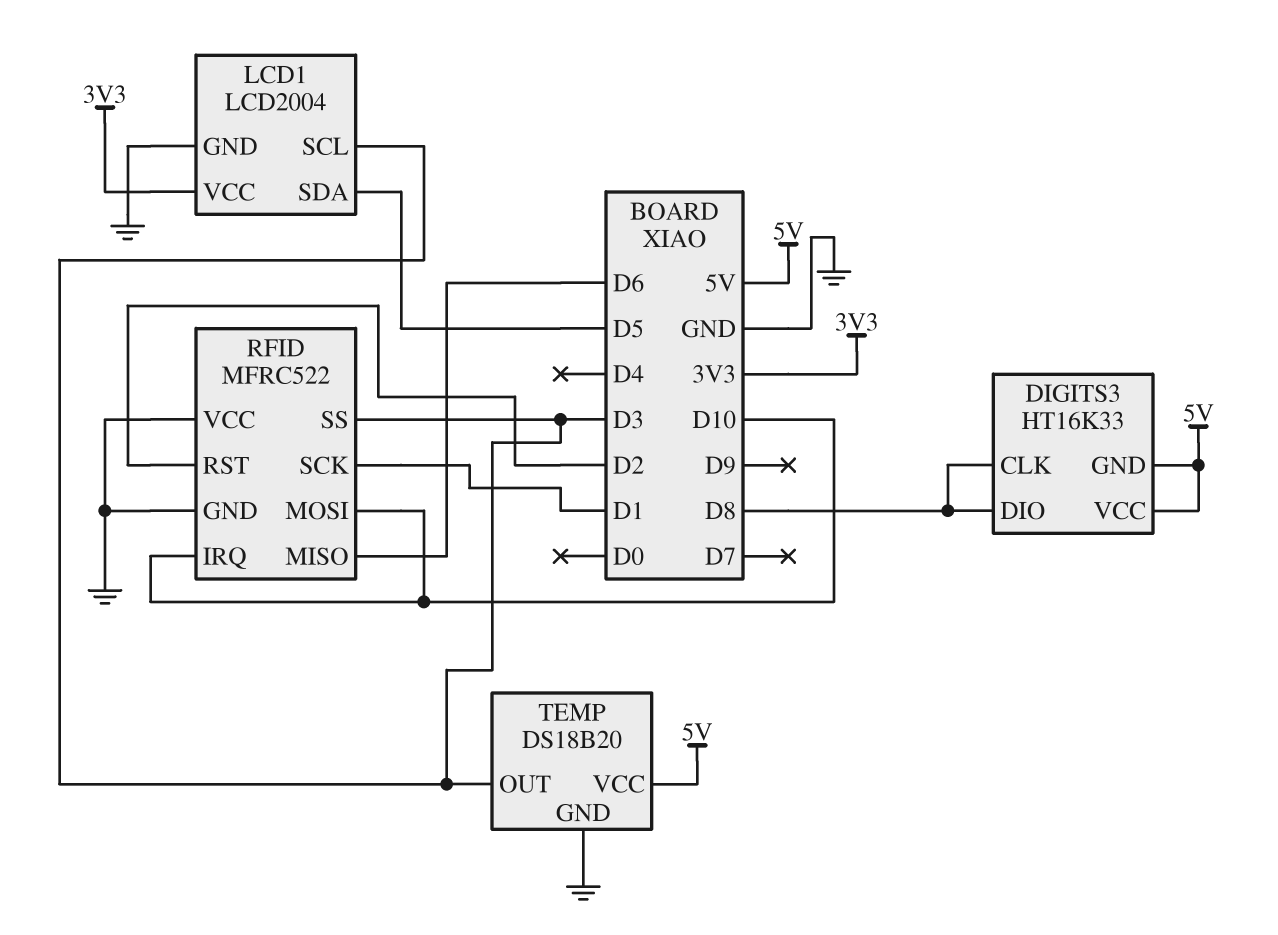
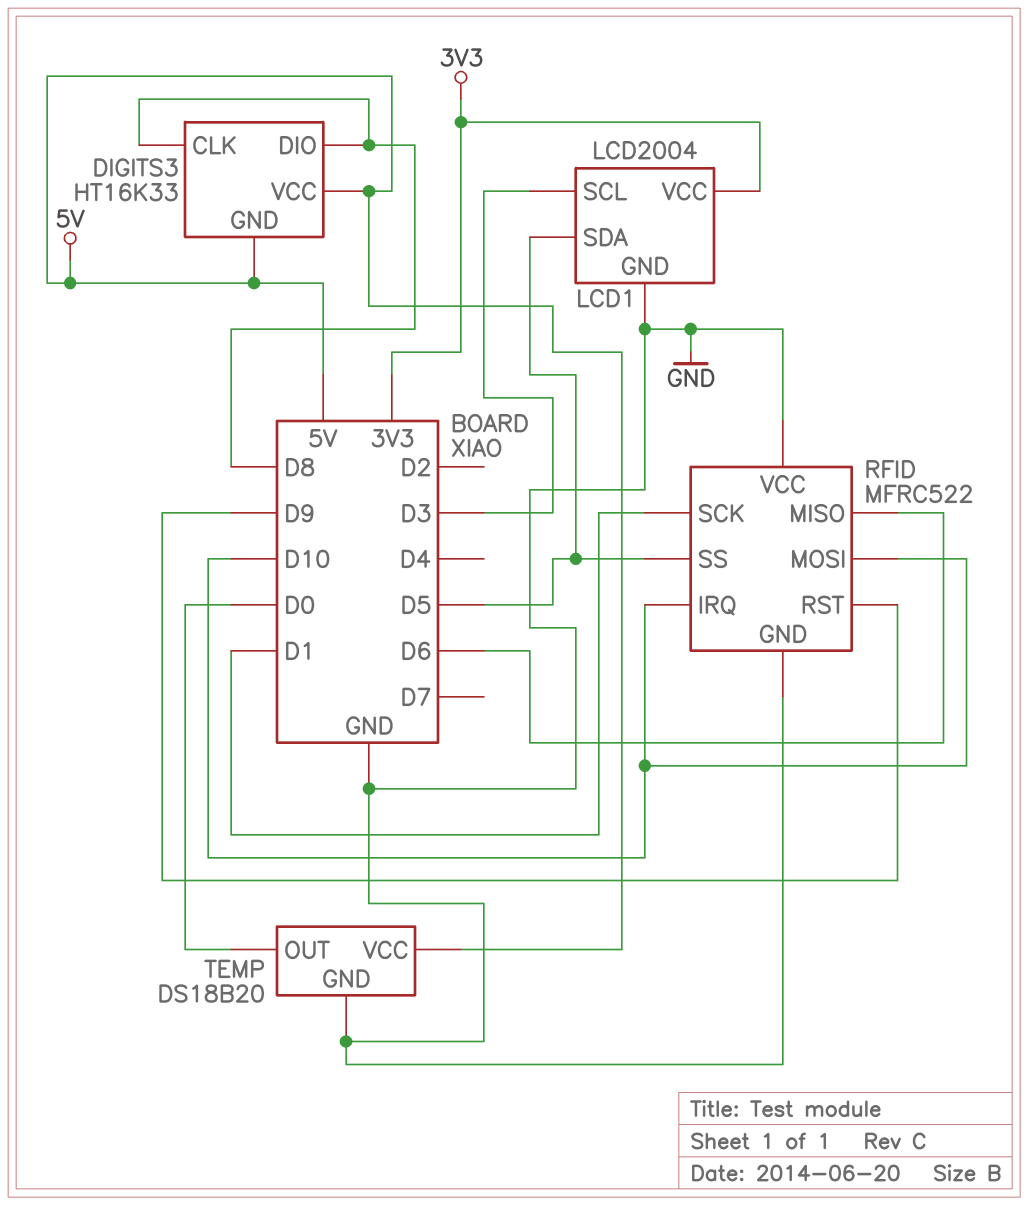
RFID pin RST: D2 -> D9
RFID pin SS: D3 -> D5
TEMP pin OUT: D3 -> D0

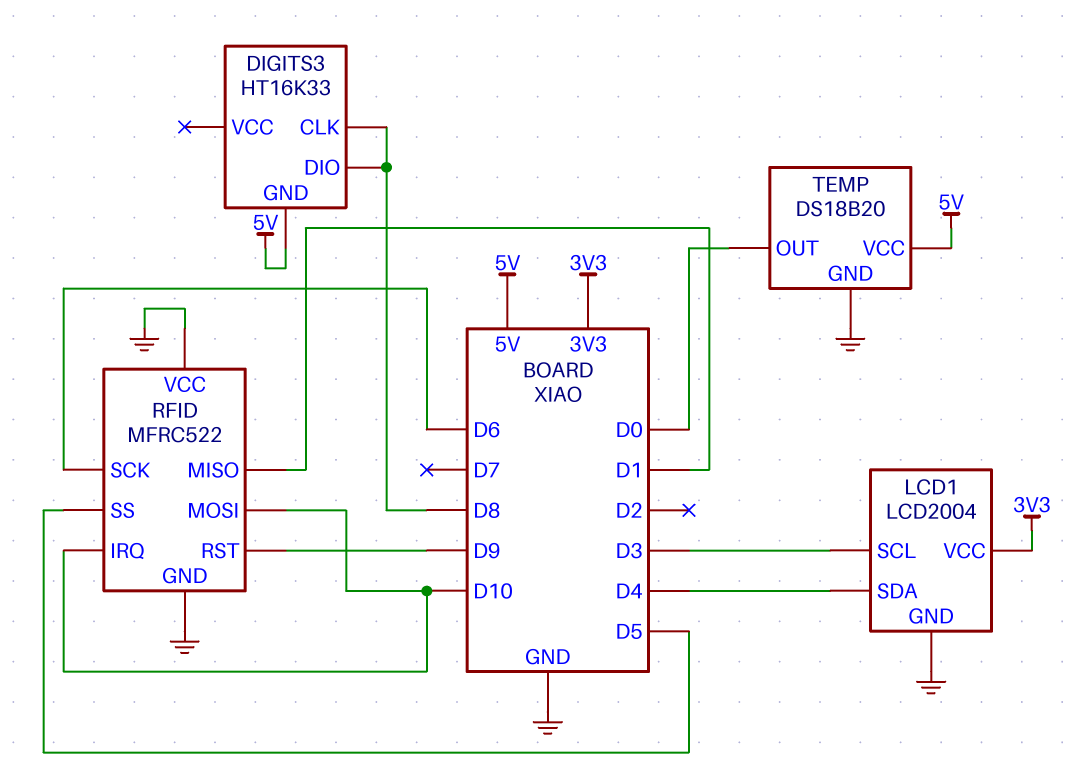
DIGITS3 pin VCC: 5V -> none
LCD1 pin SDA: D5 -> D4
RFID pin MISO: D6 -> D1
RFID pin SCK: D1 -> D6

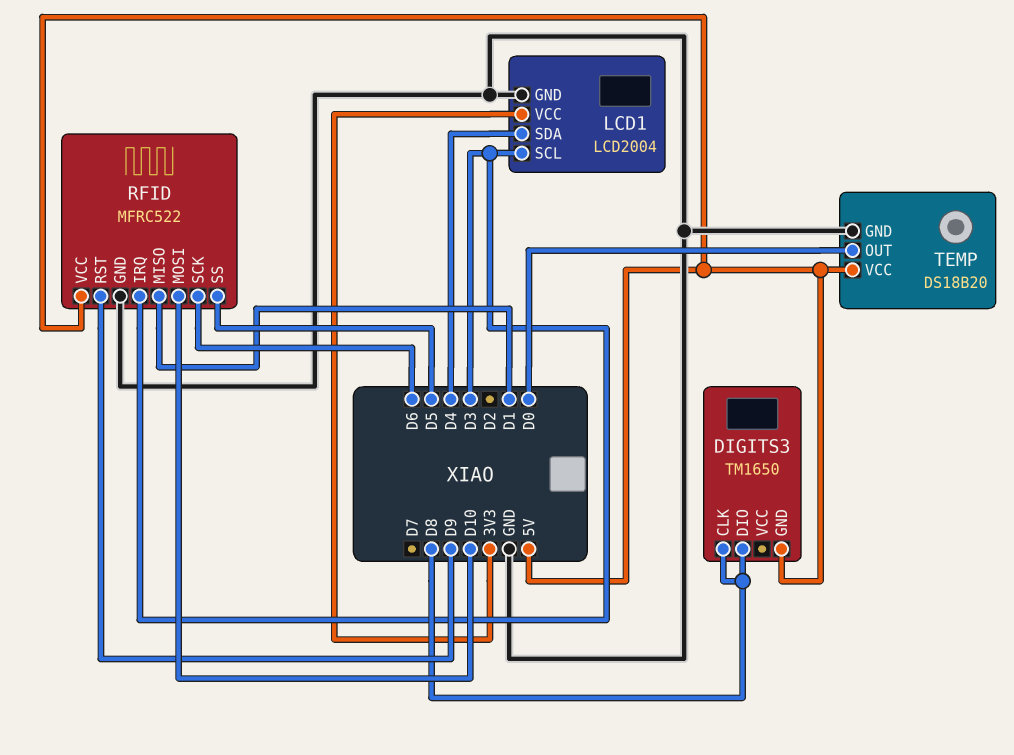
DIGITS3: HT16K33 -> TM1650
RFID pin IRQ: D10 -> D3
RFID pin VCC: GND -> 5V

